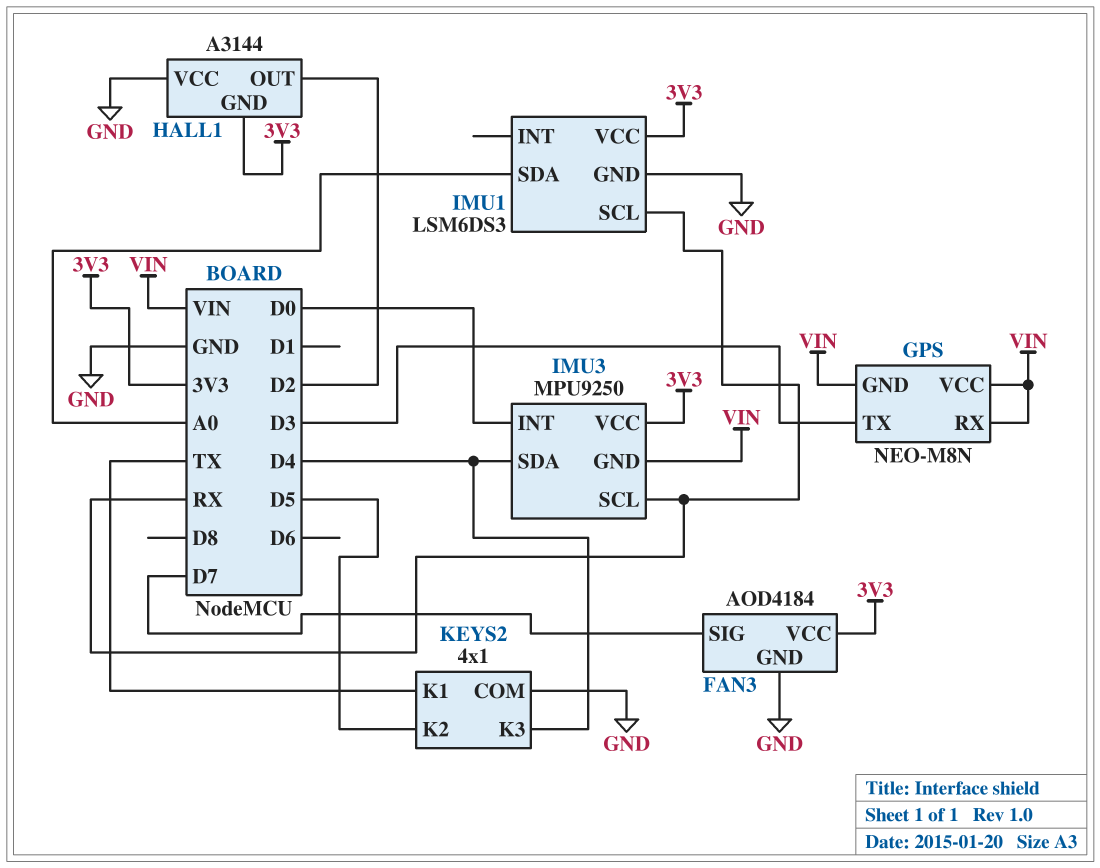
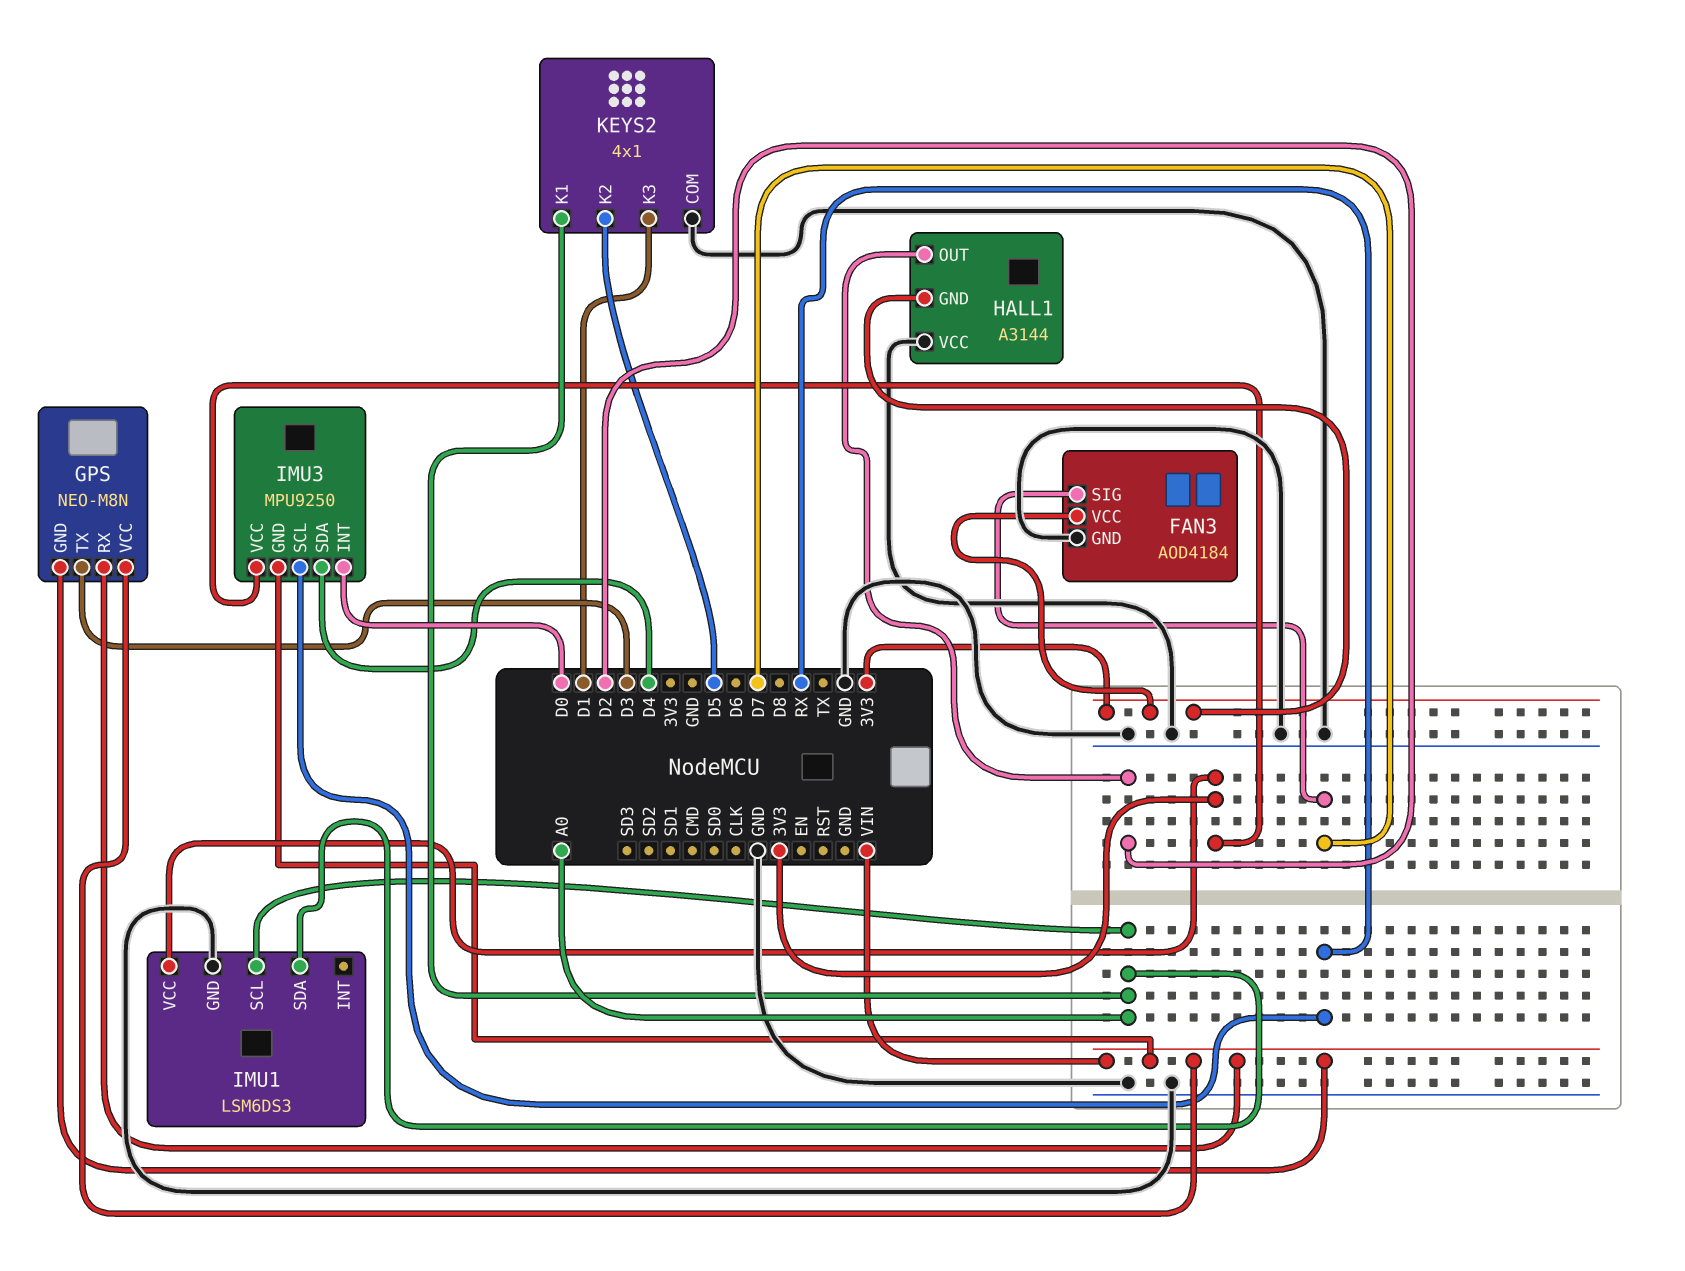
IMU1 pin SCL: RX -> A0
KEYS2 pin K1: TX -> A0
KEYS2 pin K3: D4 -> D1

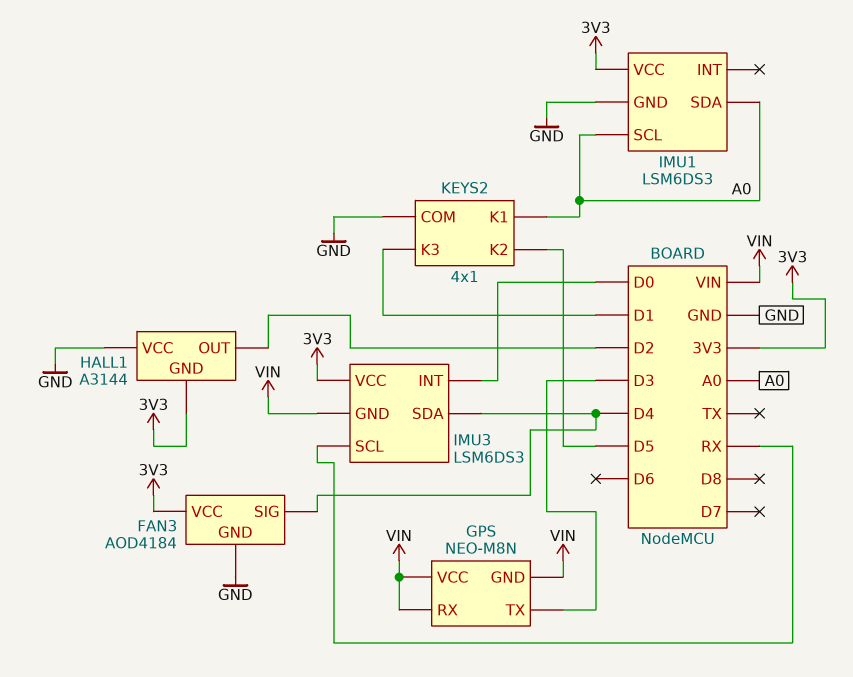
FAN3 pin SIG: D7 -> D4
IMU3: MPU9250 -> LSM6DS3

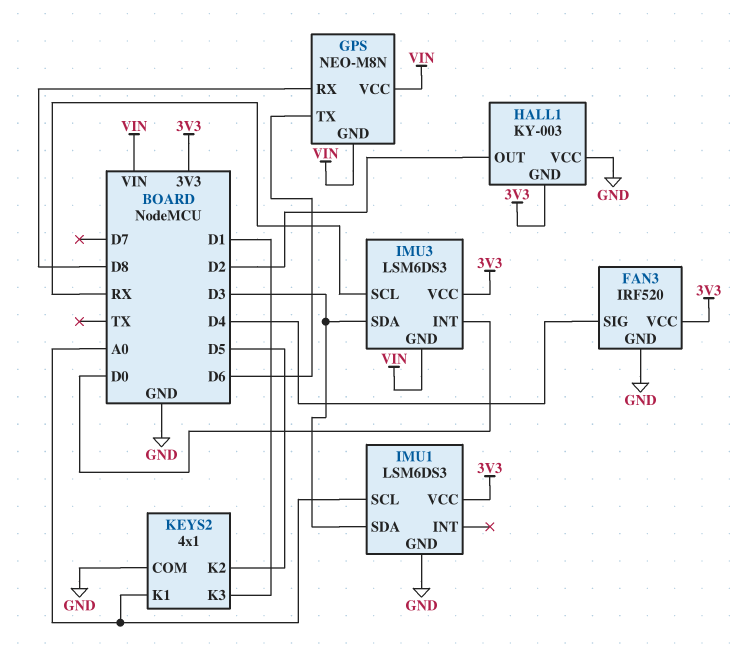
FAN3: AOD4184 -> IRF520
GPS pin RX: VIN -> D8
GPS pin TX: D3 -> D6
HALL1: A3144 -> KY-003
IMU1 pin SDA: A0 -> D3
IMU3 pin SDA: D4 -> D3

